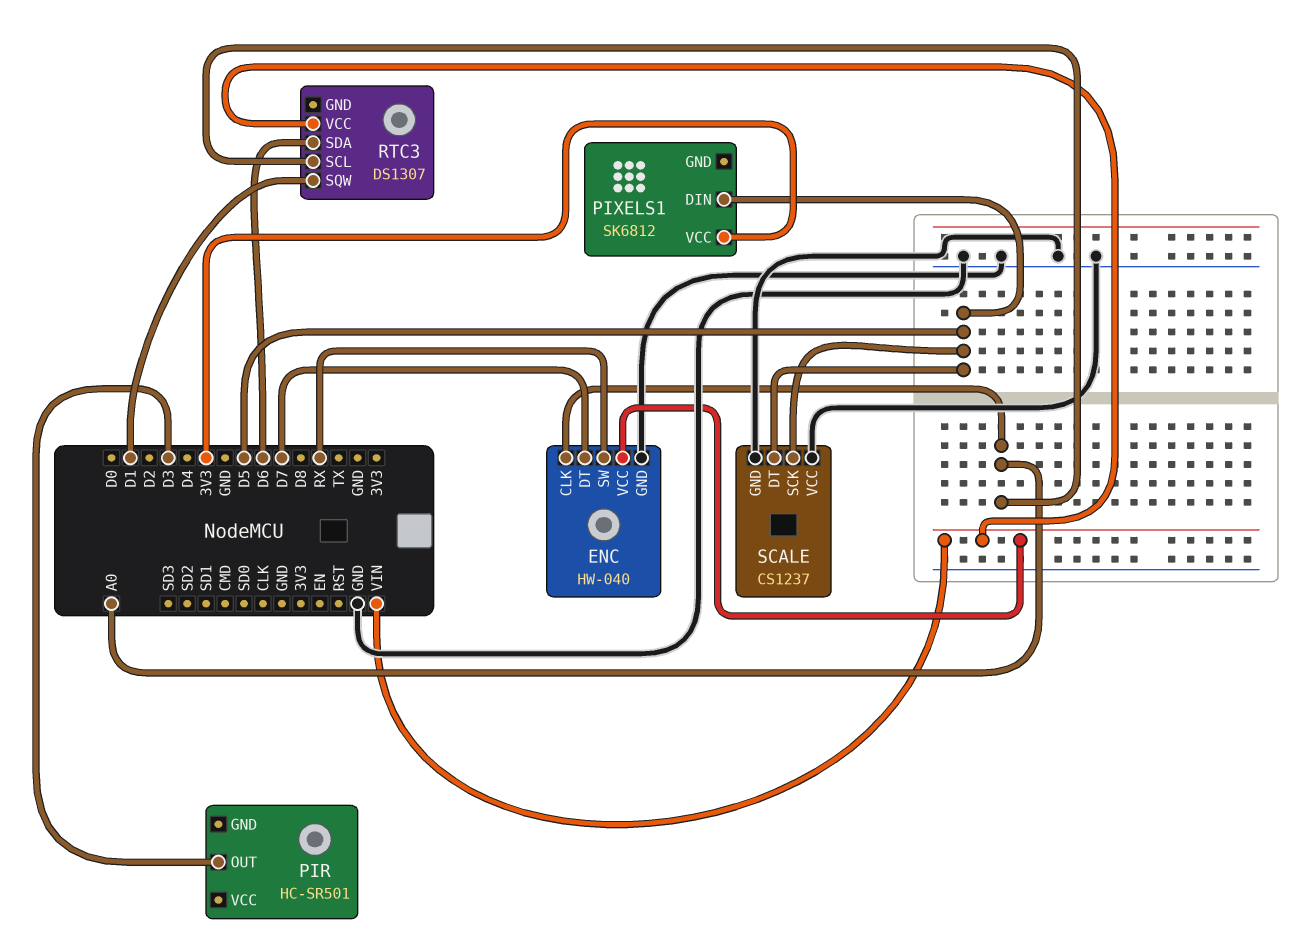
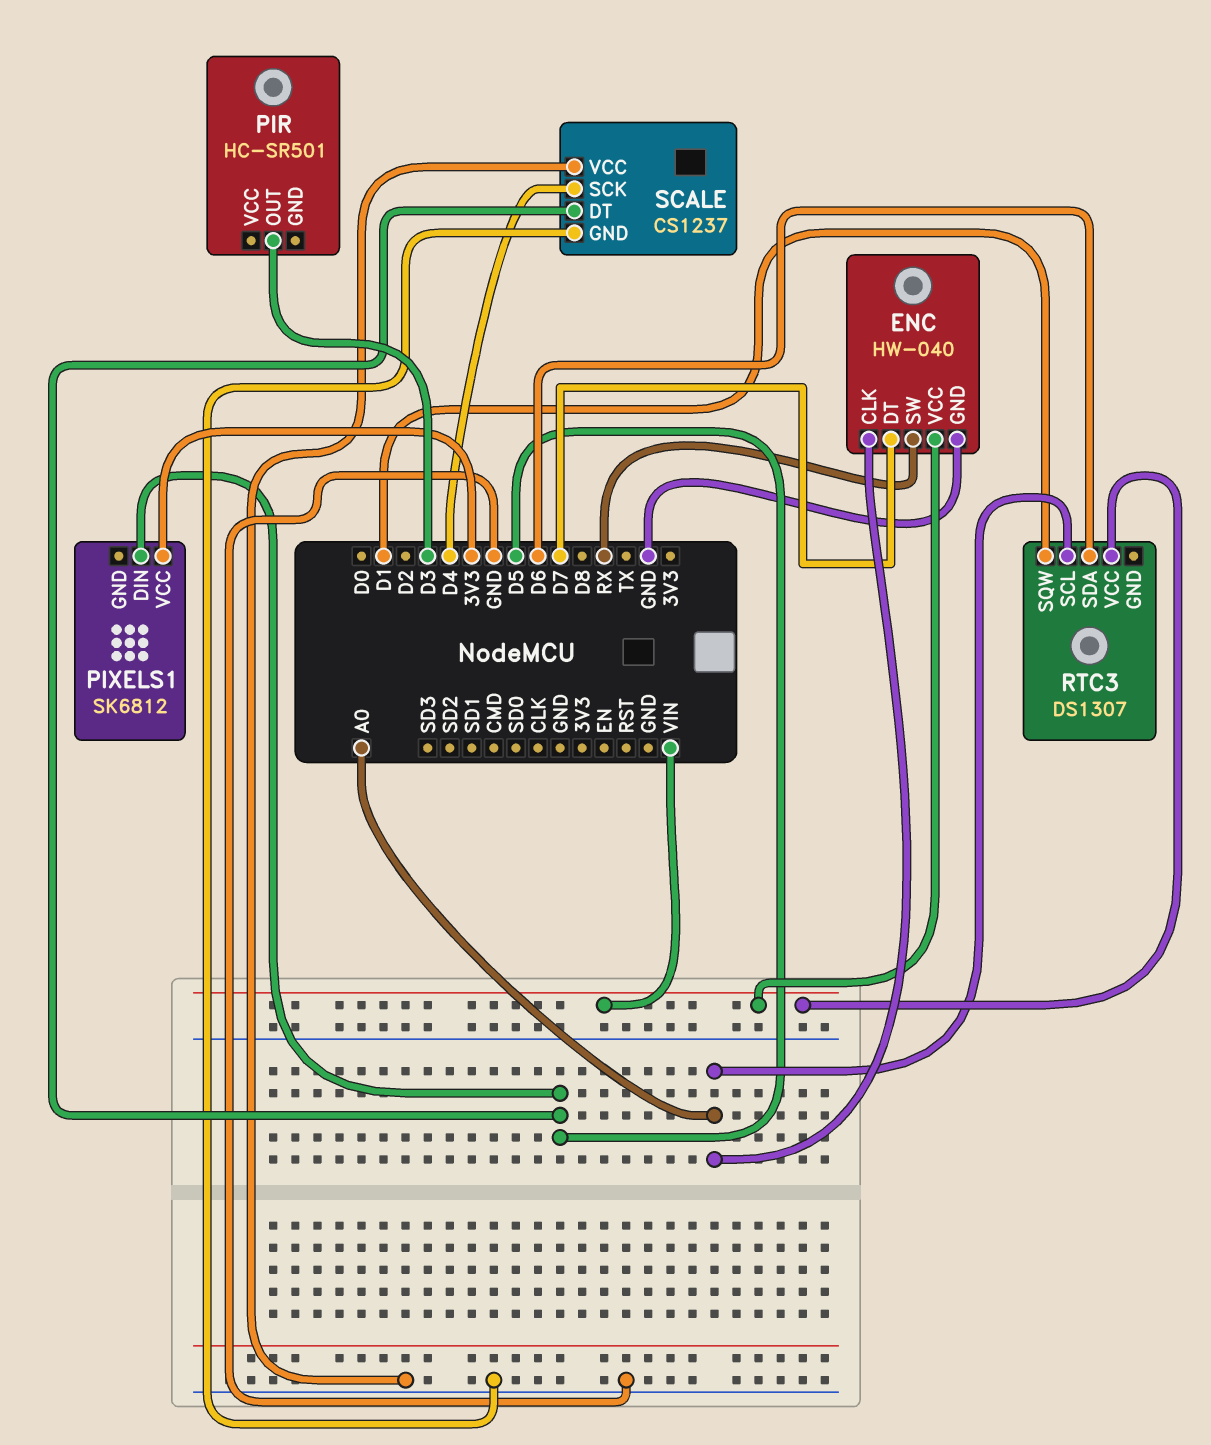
SCALE pin SCK: D5 -> D4

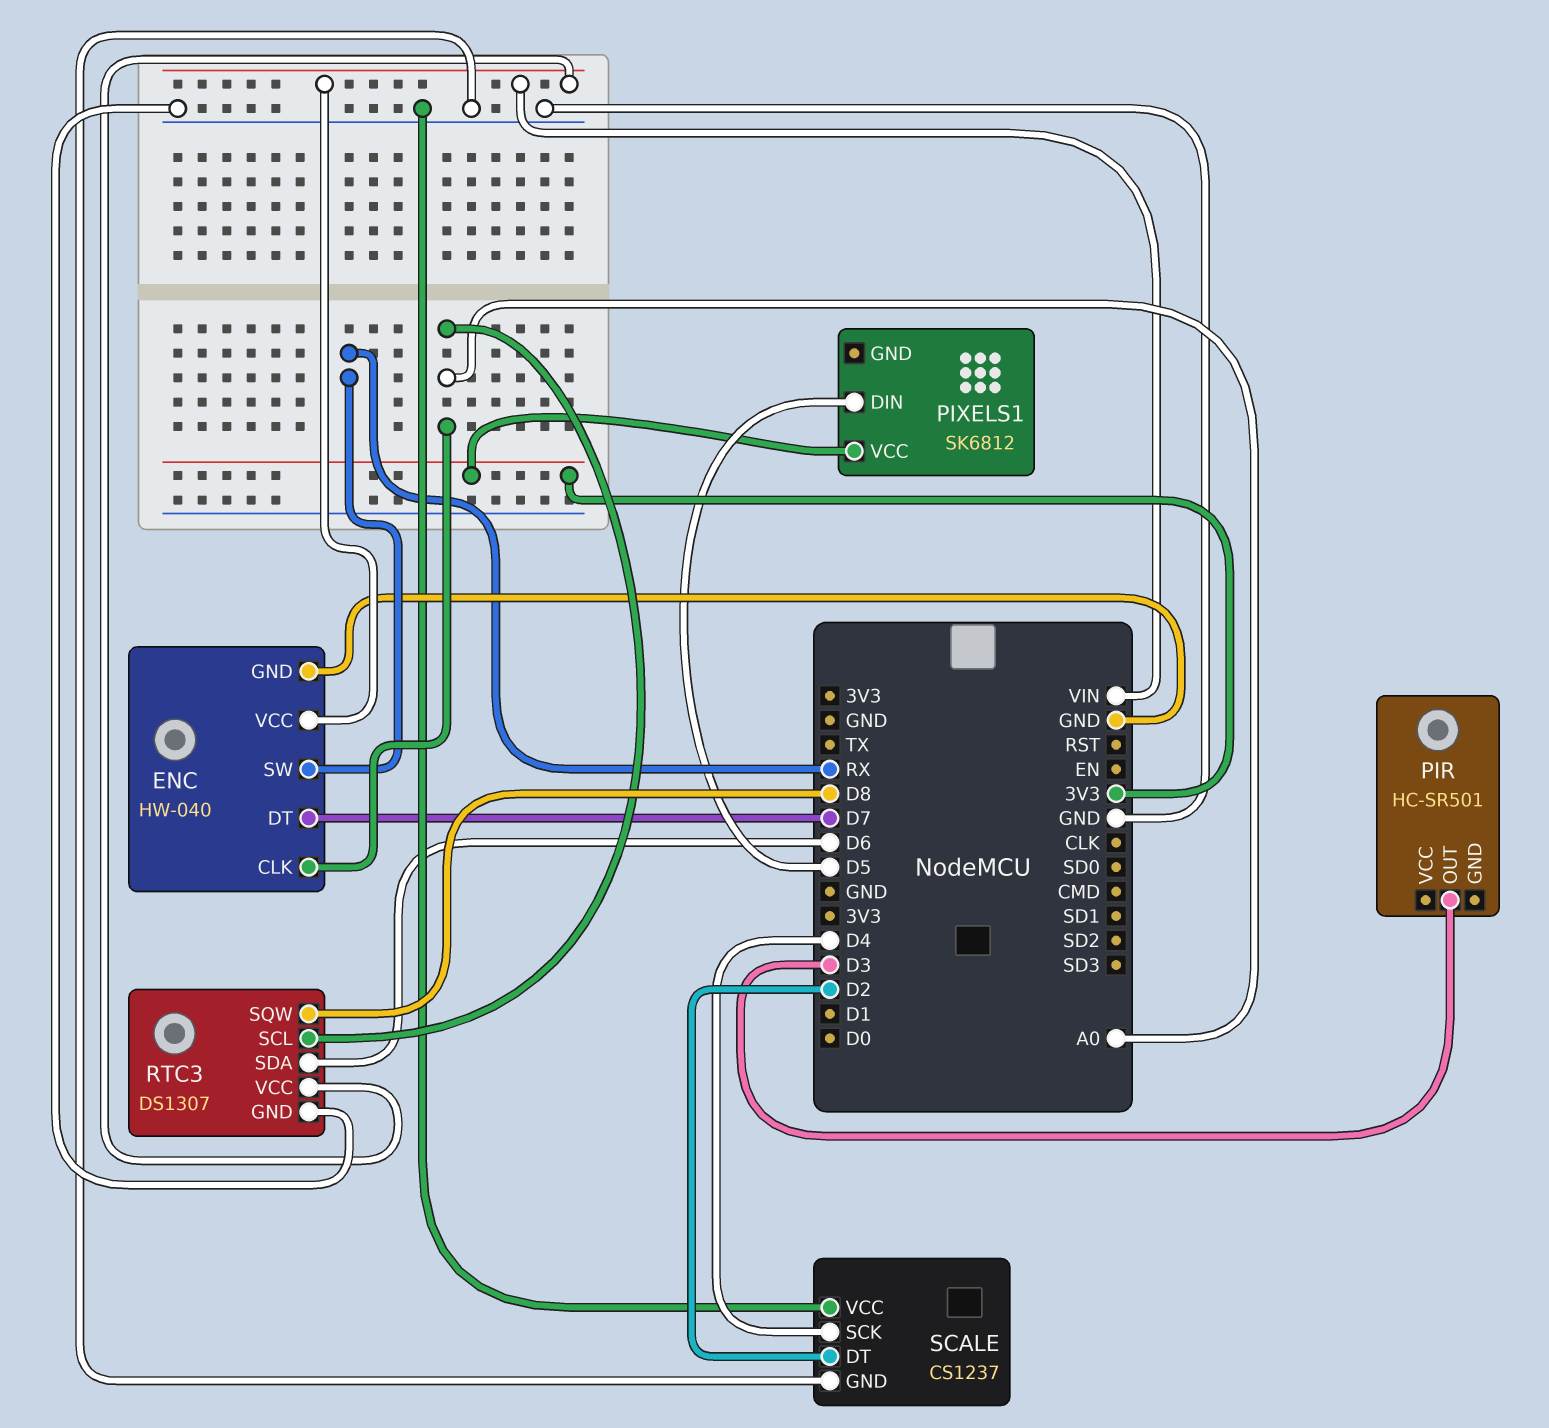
RTC3 pin GND: none -> GND
RTC3 pin SQW: D1 -> D8
SCALE pin DT: D5 -> D2

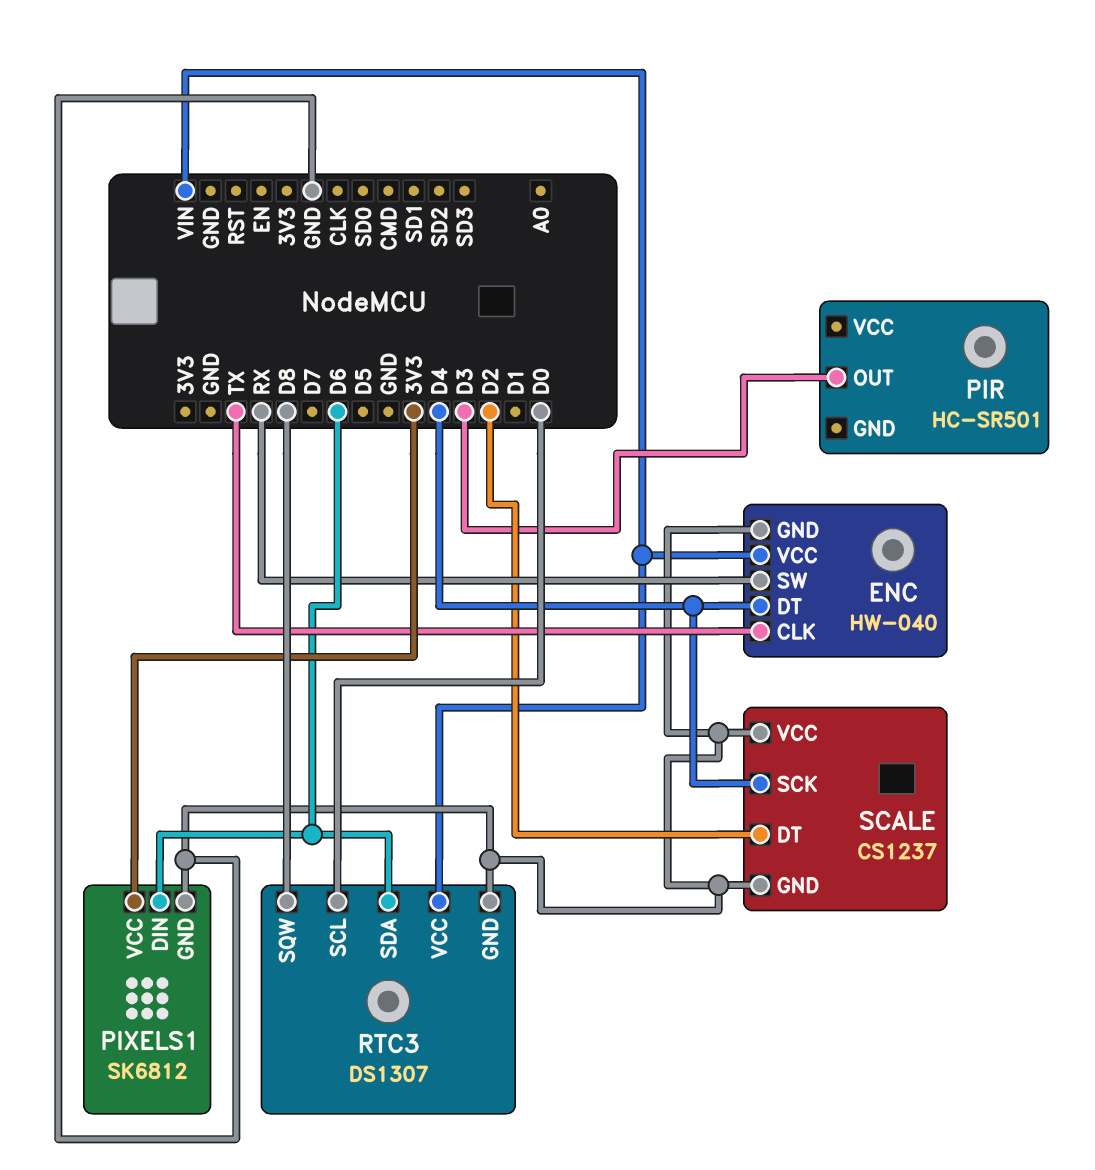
ENC pin CLK: A0 -> TX
ENC pin DT: D7 -> D4
PIXELS1 pin DIN: D5 -> D6
PIXELS1 pin GND: none -> GND
RTC3 pin SCL: A0 -> D0

